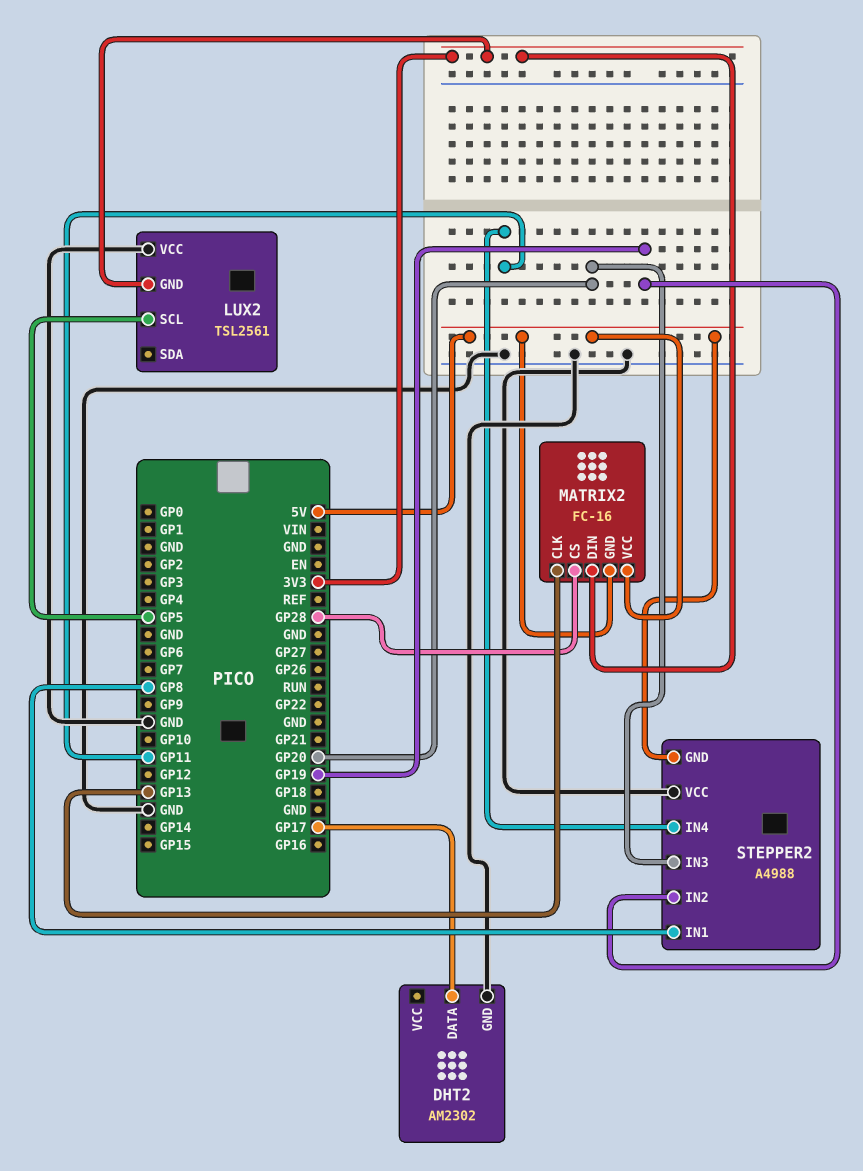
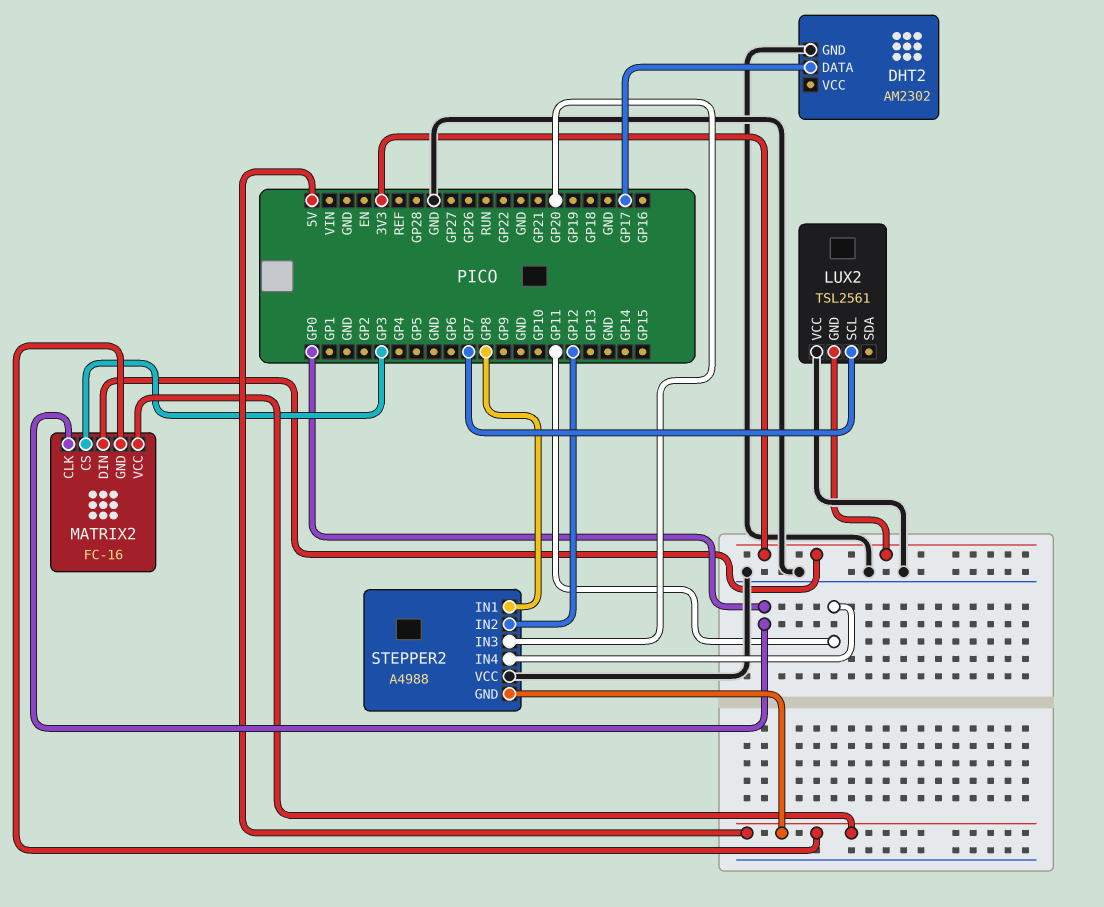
LUX2 pin SCL: GP5 -> GP7
MATRIX2 pin CLK: GP13 -> GP0
MATRIX2 pin CS: GP28 -> GP3
STEPPER2 pin IN2: GP19 -> GP12

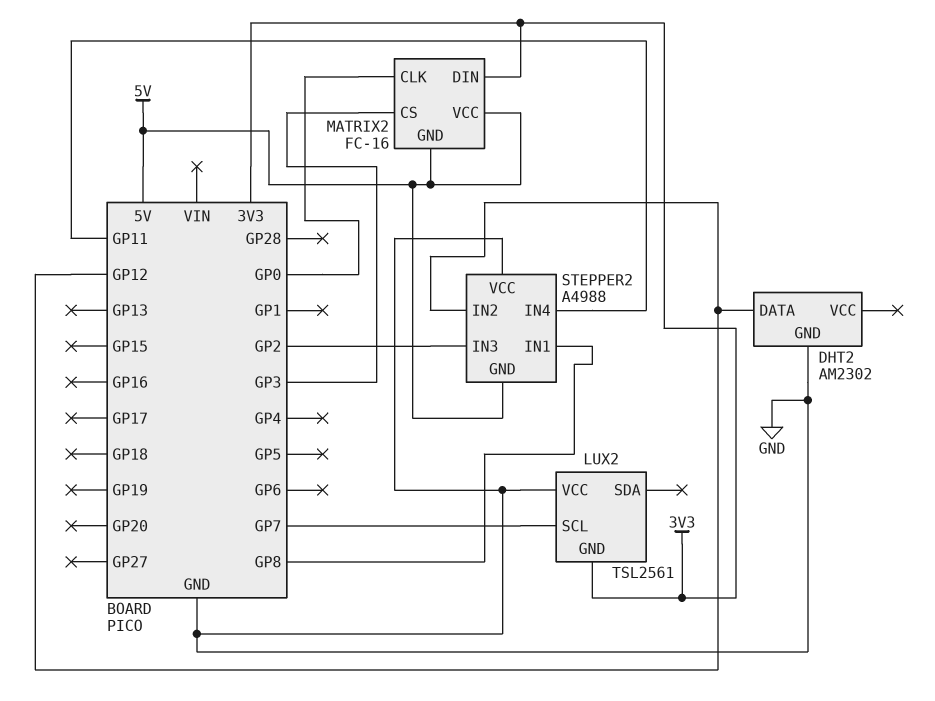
DHT2 pin DATA: GP17 -> GP12
STEPPER2 pin IN3: GP20 -> GP2

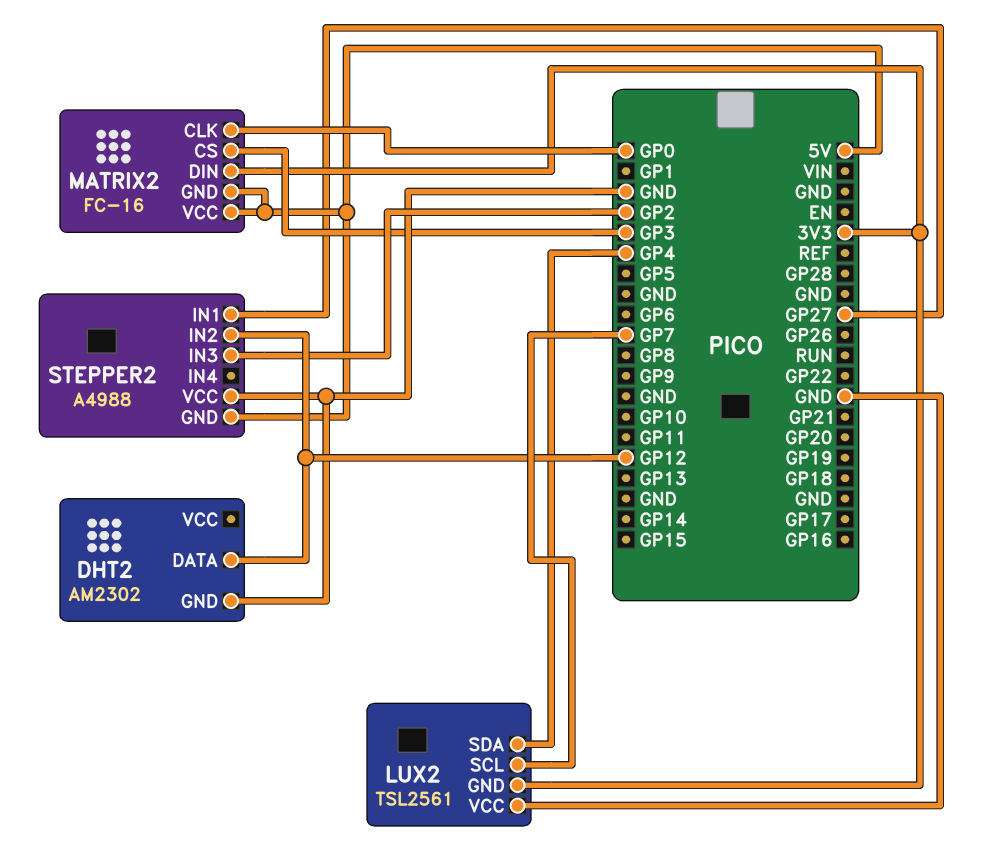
LUX2 pin SDA: none -> GP4
STEPPER2 pin IN1: GP8 -> GP27
STEPPER2 pin IN4: GP11 -> none

